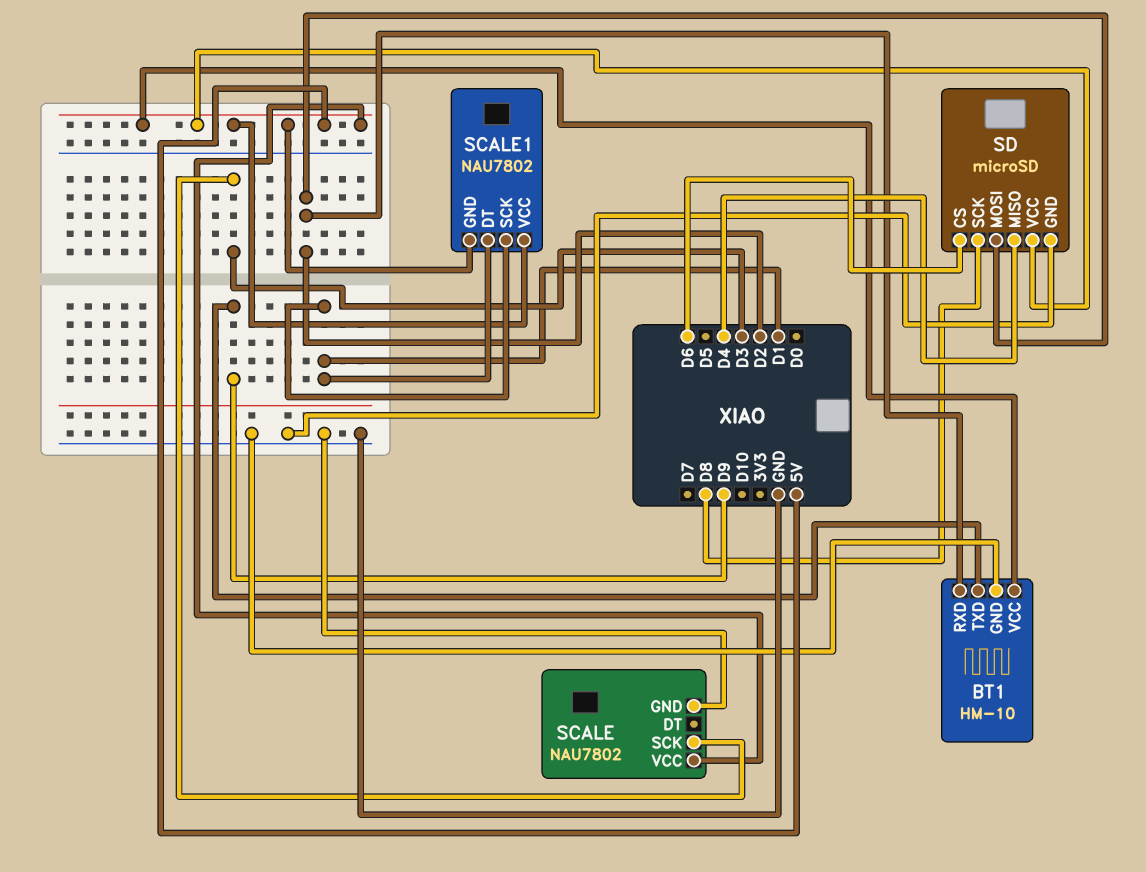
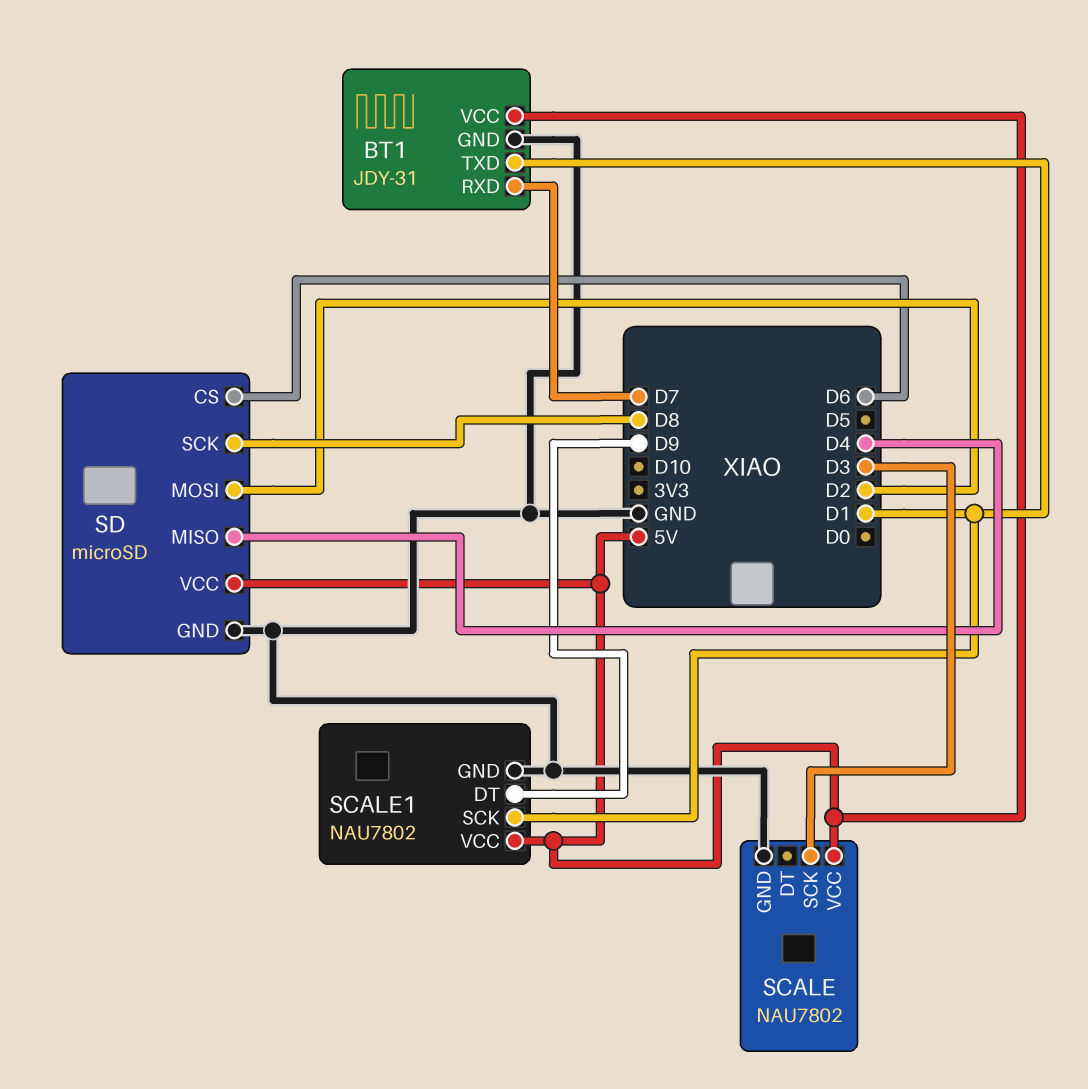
BT1: HM-10 -> JDY-31
BT1 pin RXD: D2 -> D7
BT1 pin TXD: D9 -> D1
SCALE1 pin DT: D1 -> D9
SCALE1 pin GND: 5V -> GND

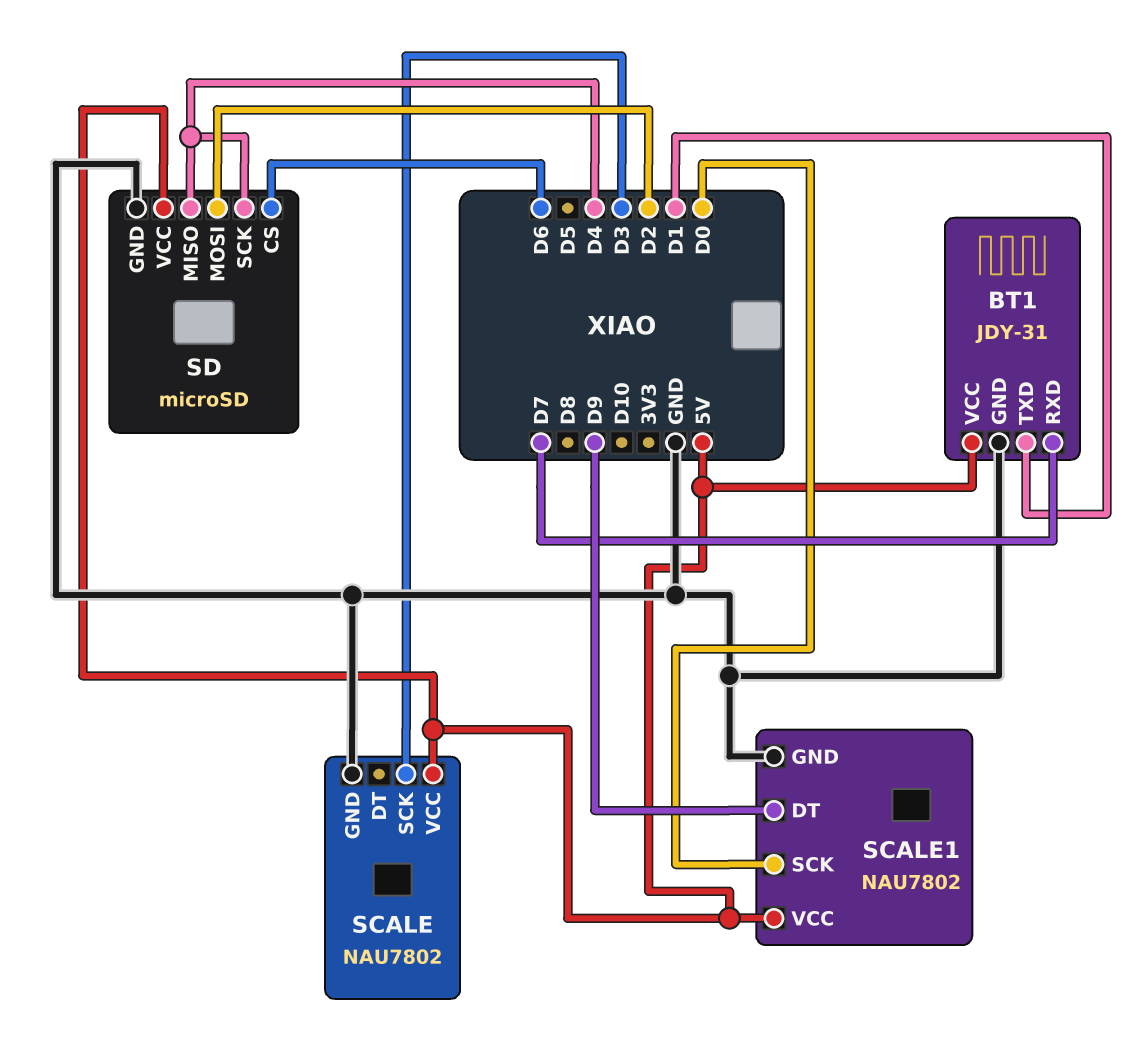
SCALE1 pin SCK: D1 -> D0
SD pin SCK: D8 -> D4

